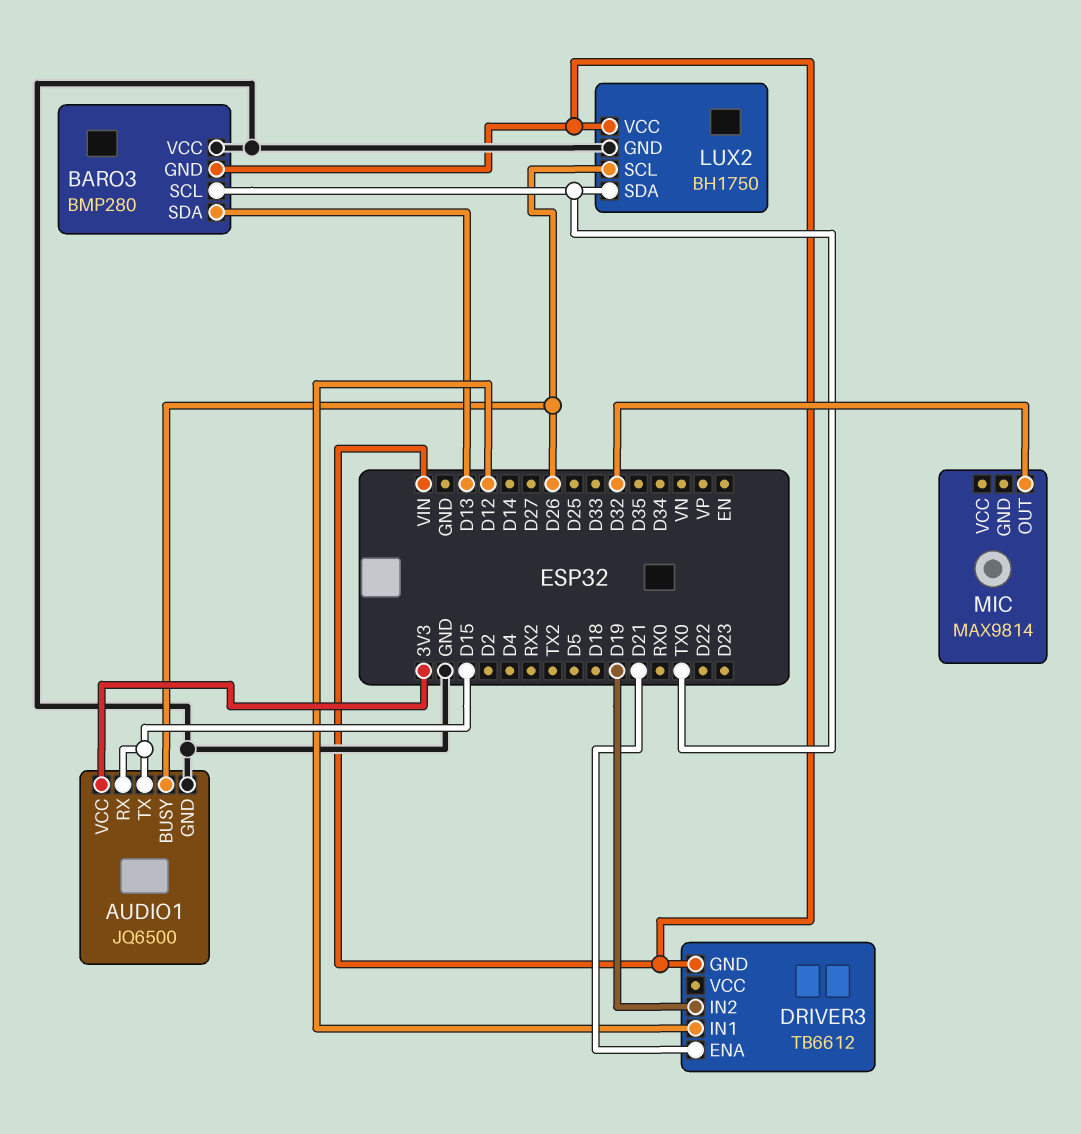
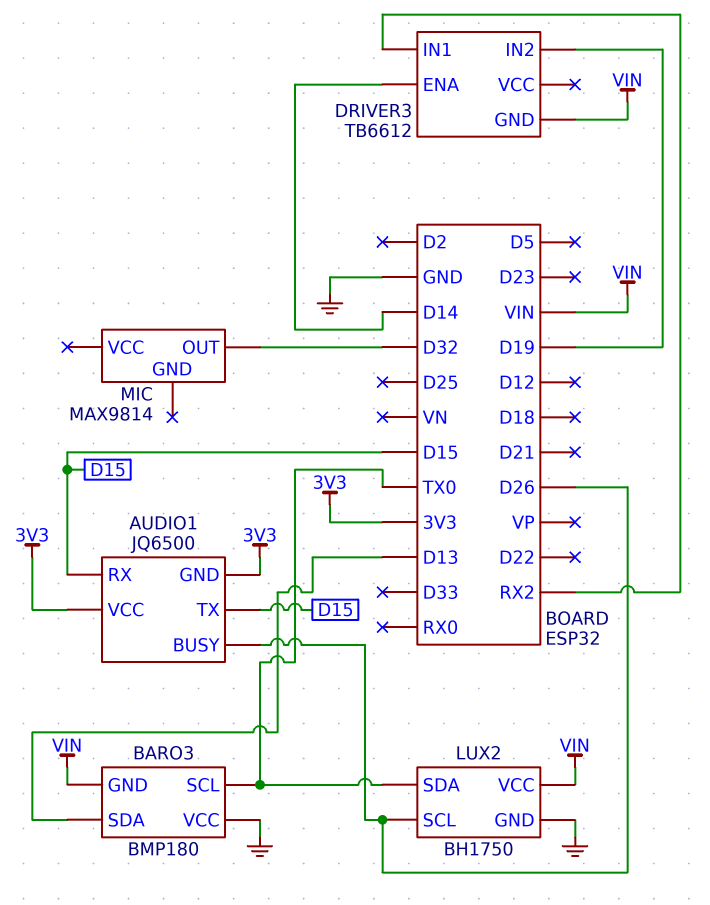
AUDIO1 pin GND: GND -> 3V3
BARO3: BMP280 -> BMP180
DRIVER3 pin ENA: D21 -> D14
DRIVER3 pin IN1: D12 -> RX2

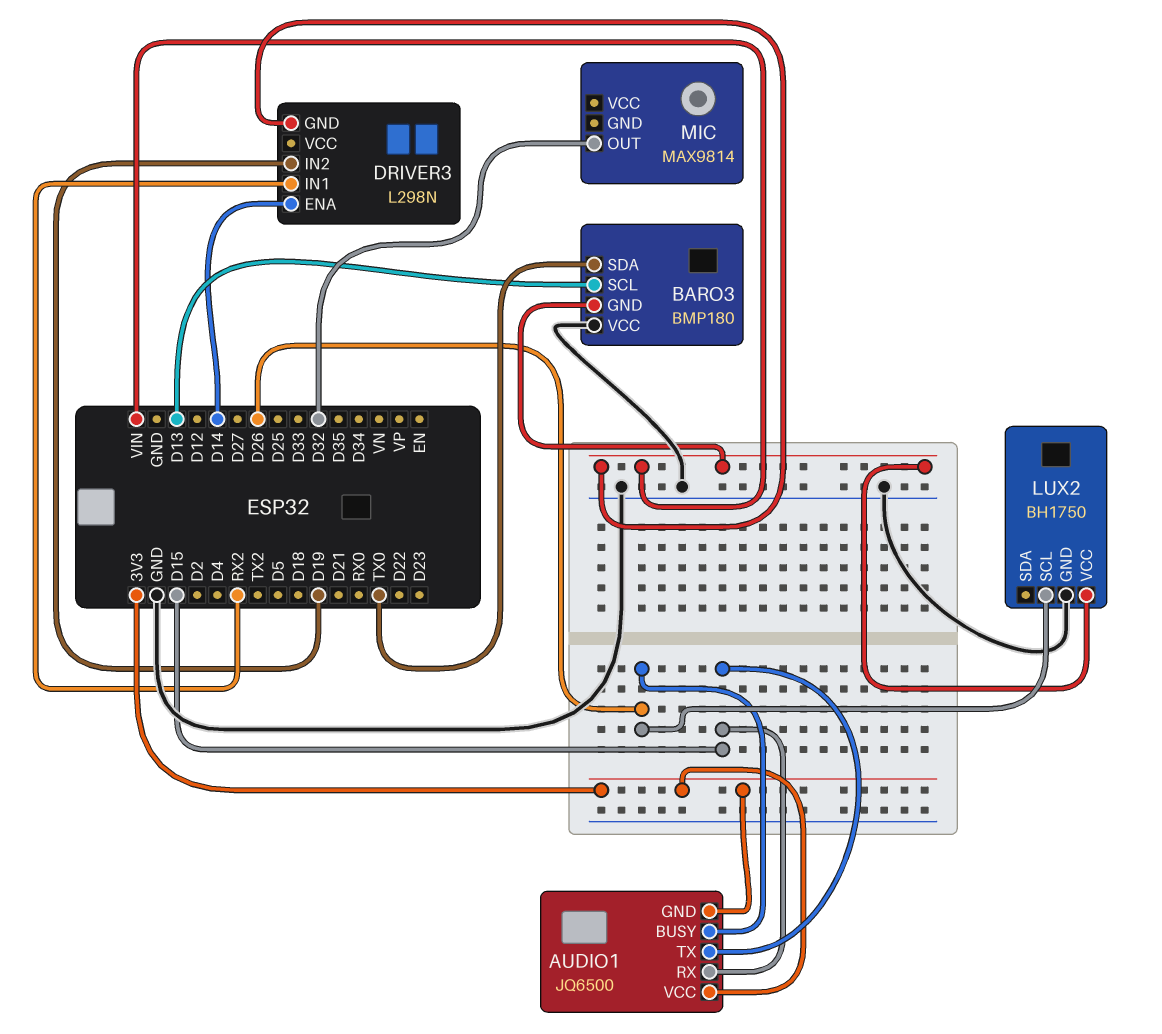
BARO3 pin SCL: TX0 -> D13
BARO3 pin SDA: D13 -> TX0
DRIVER3: TB6612 -> L298N
LUX2 pin SDA: TX0 -> none

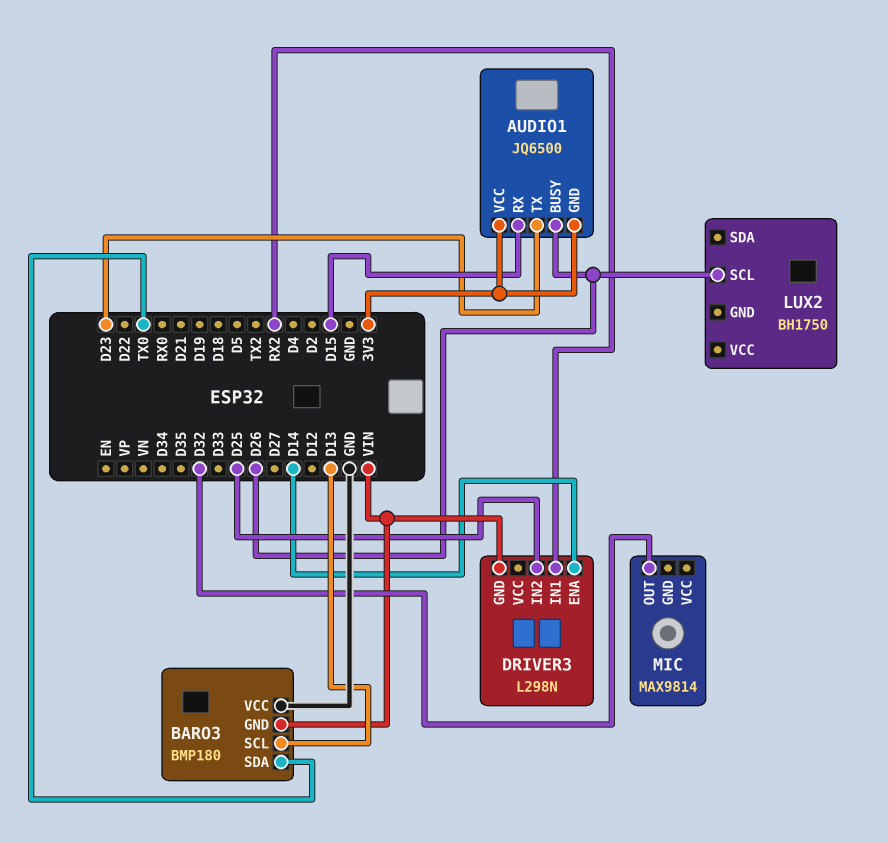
AUDIO1 pin TX: D15 -> D23
DRIVER3 pin IN2: D19 -> D25
LUX2 pin GND: GND -> none
LUX2 pin VCC: VIN -> none

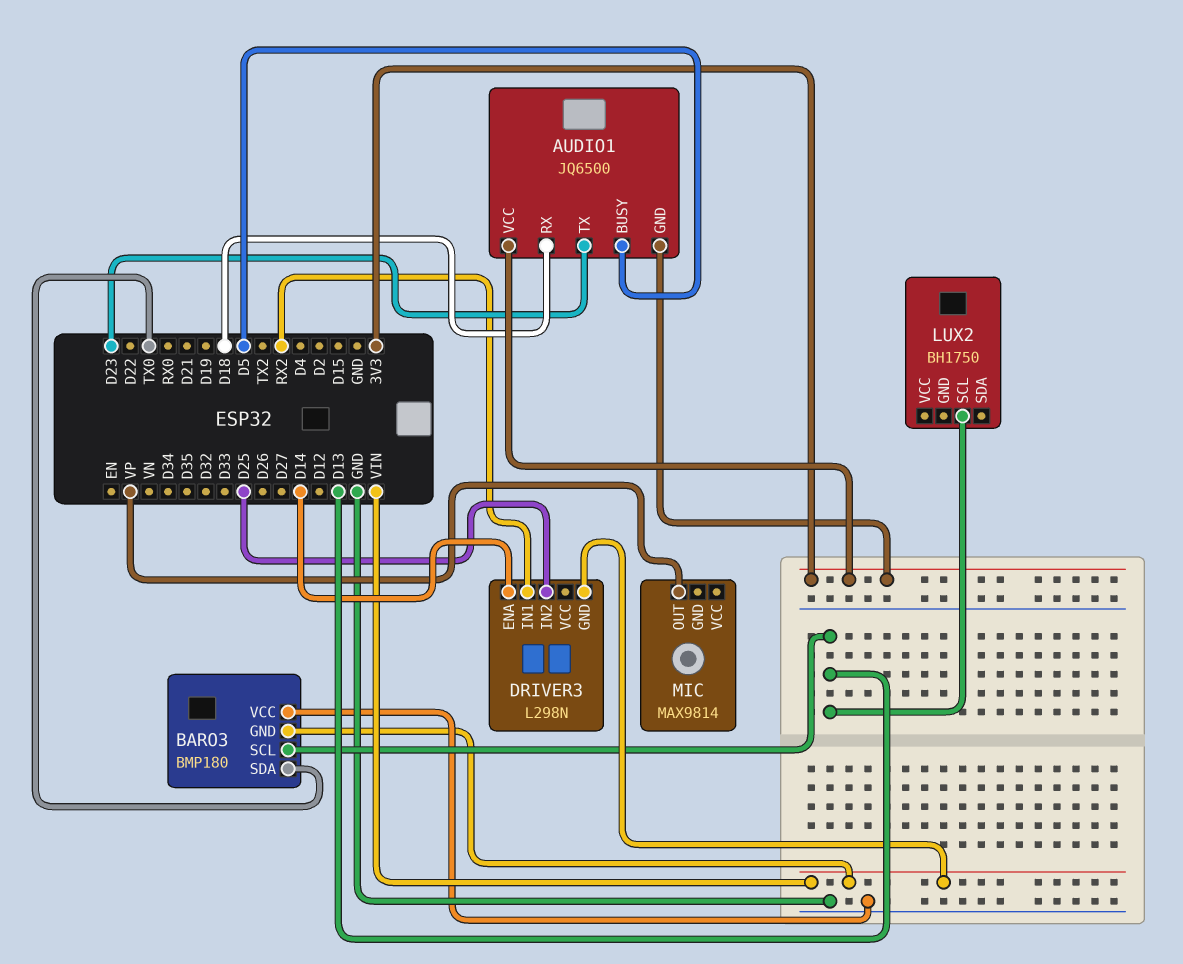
AUDIO1 pin BUSY: D26 -> D5
AUDIO1 pin RX: D15 -> D18
LUX2 pin SCL: D26 -> D13
MIC pin OUT: D32 -> VP

